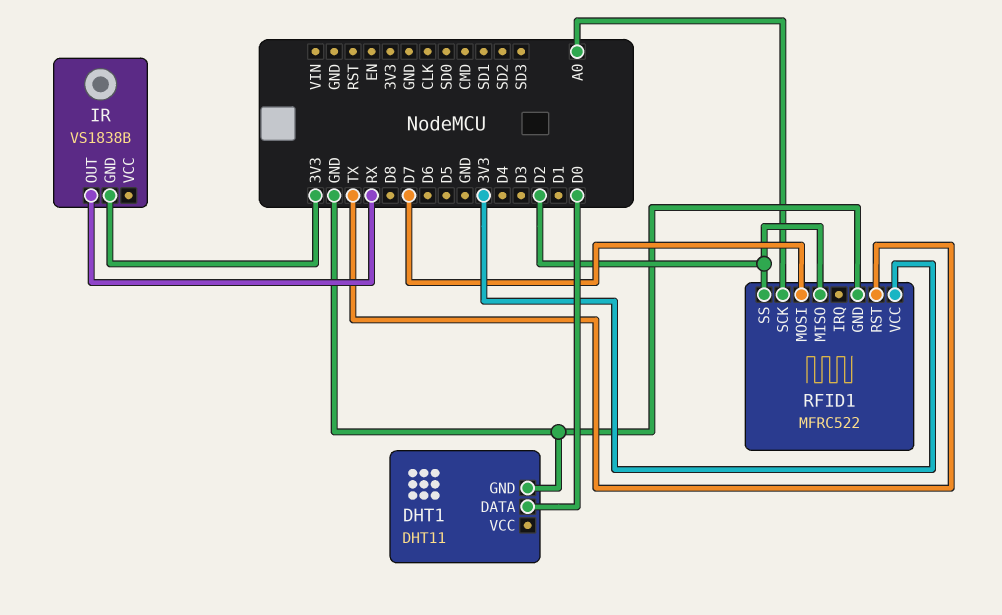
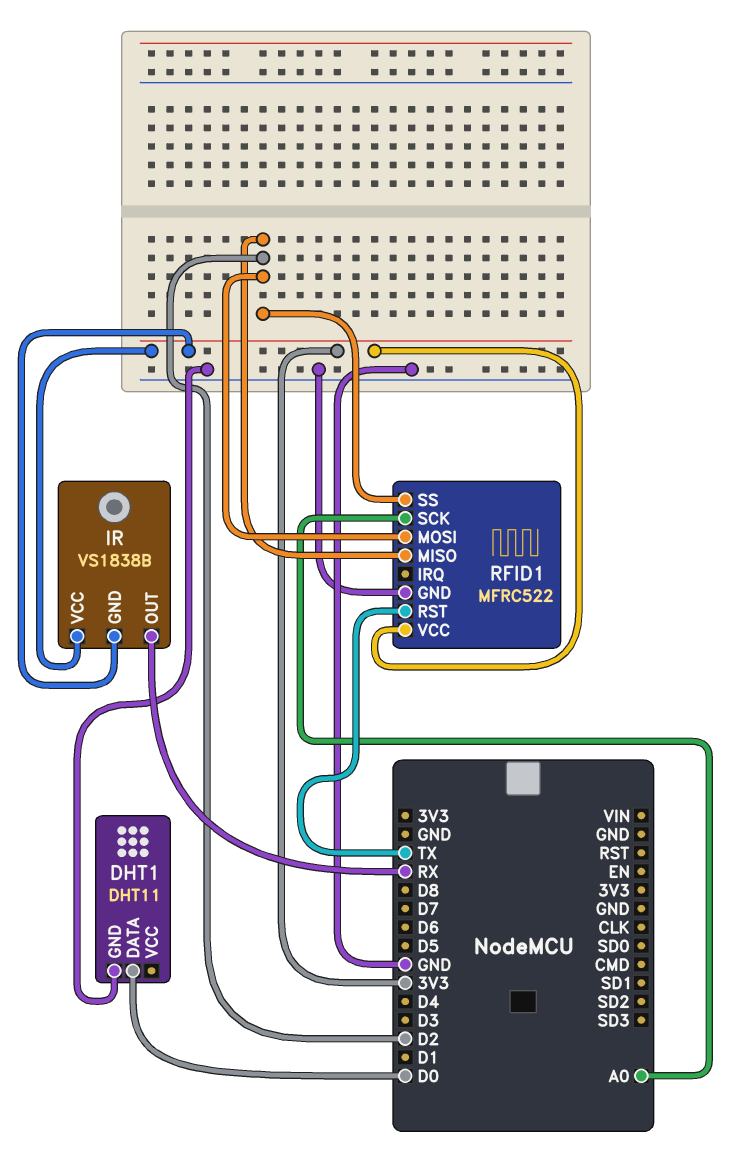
IR pin VCC: none -> 3V3
RFID1 pin MOSI: D7 -> D2

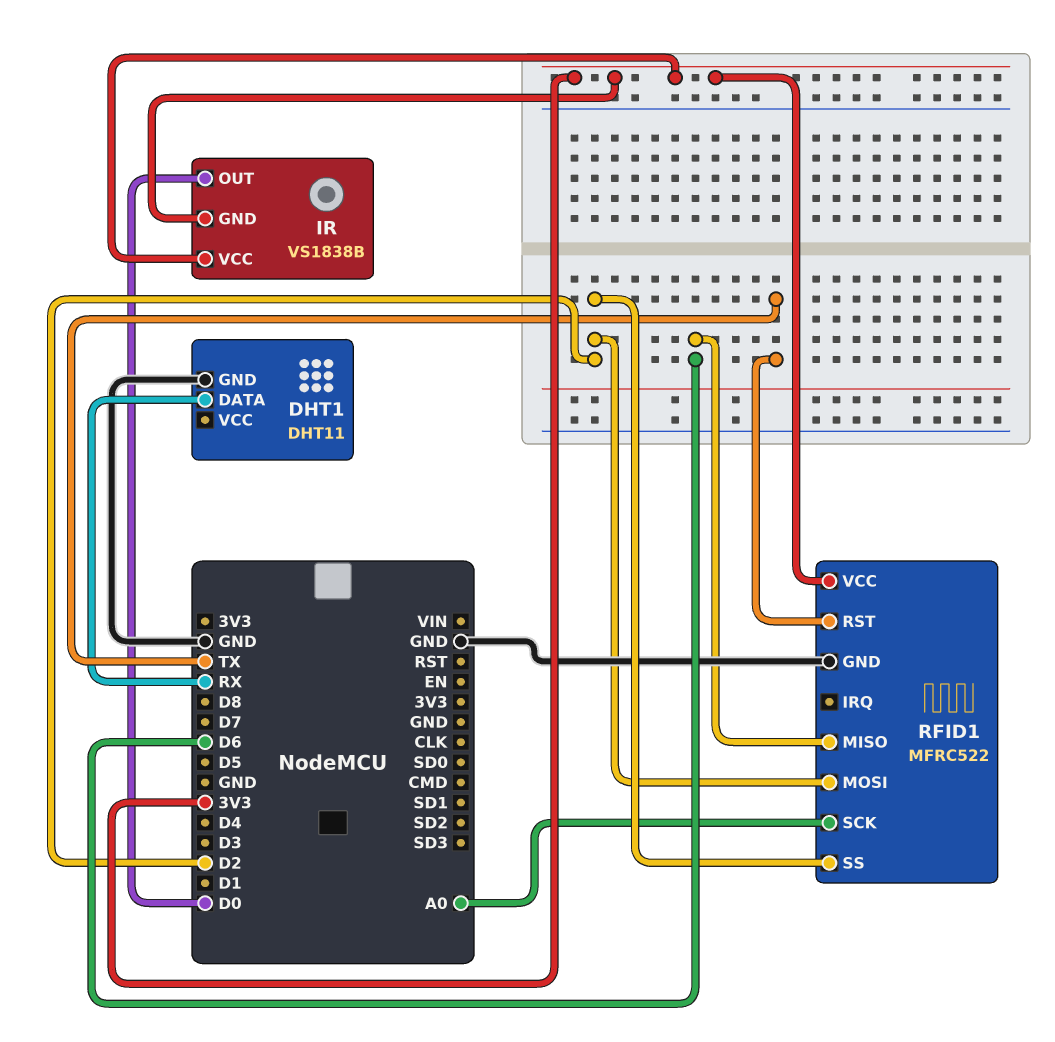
DHT1 pin DATA: D0 -> RX
IR pin OUT: RX -> D0
RFID1 pin MISO: D2 -> D6

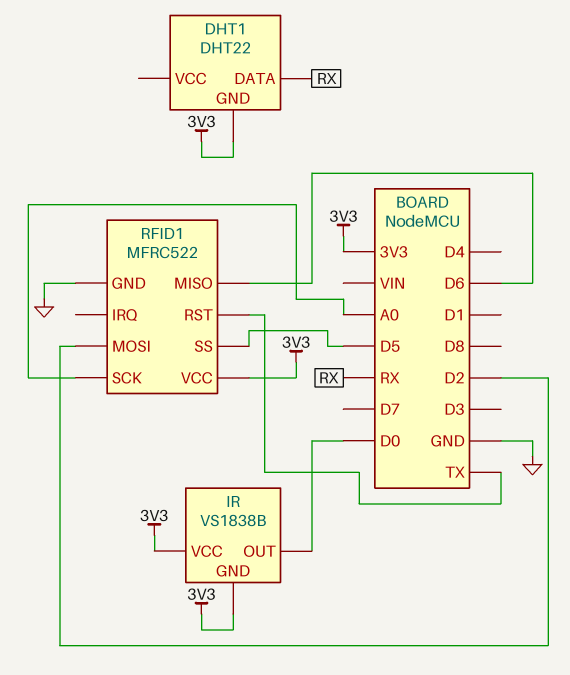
DHT1: DHT11 -> DHT22
DHT1 pin GND: GND -> 3V3
RFID1 pin SS: D2 -> D5

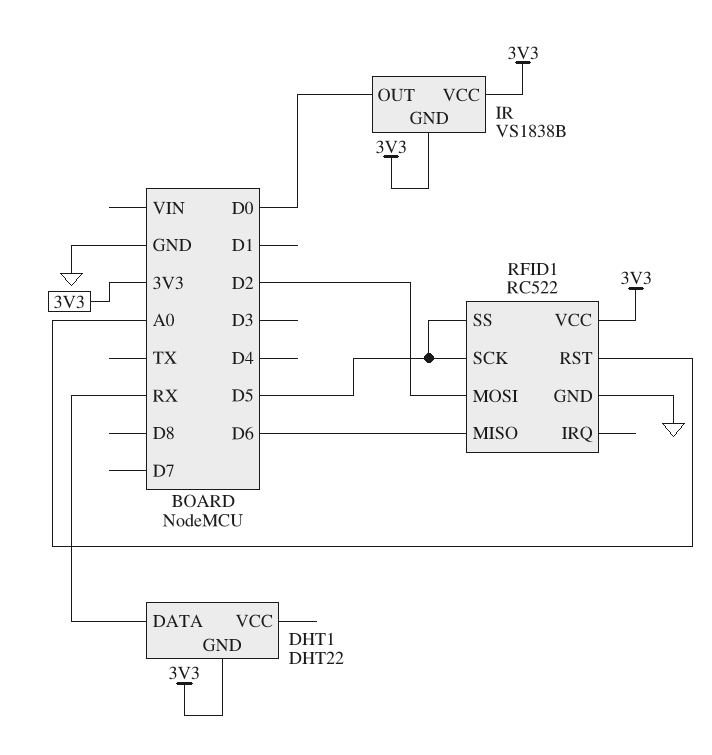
RFID1: MFRC522 -> RC522
RFID1 pin RST: TX -> A0
RFID1 pin SCK: A0 -> D5

